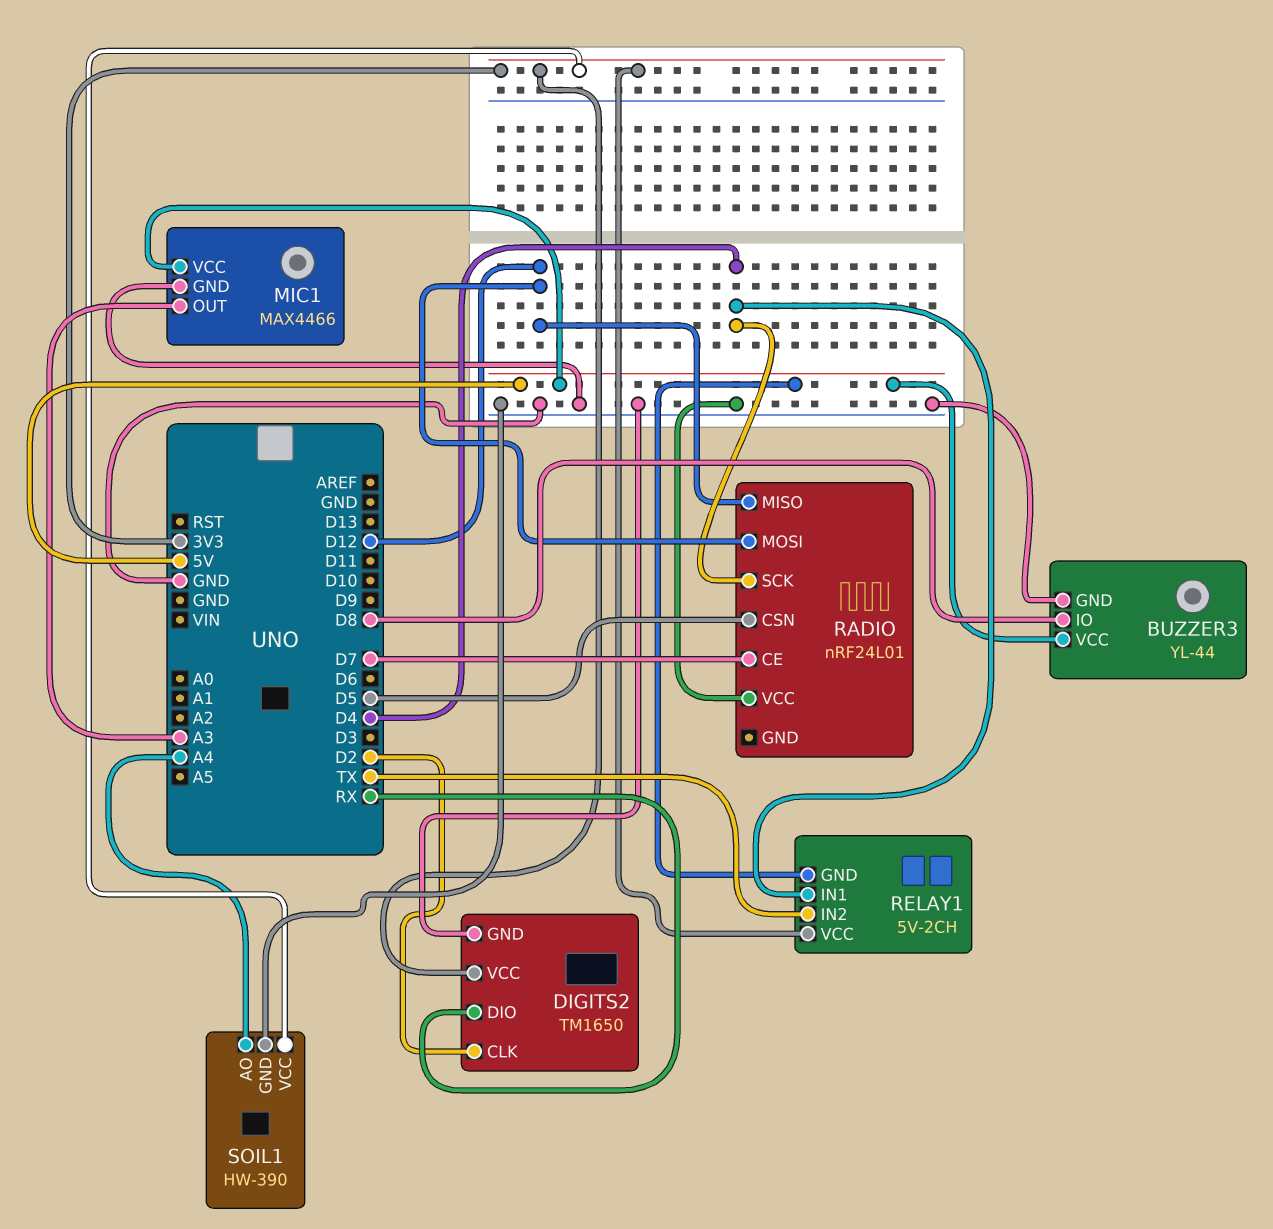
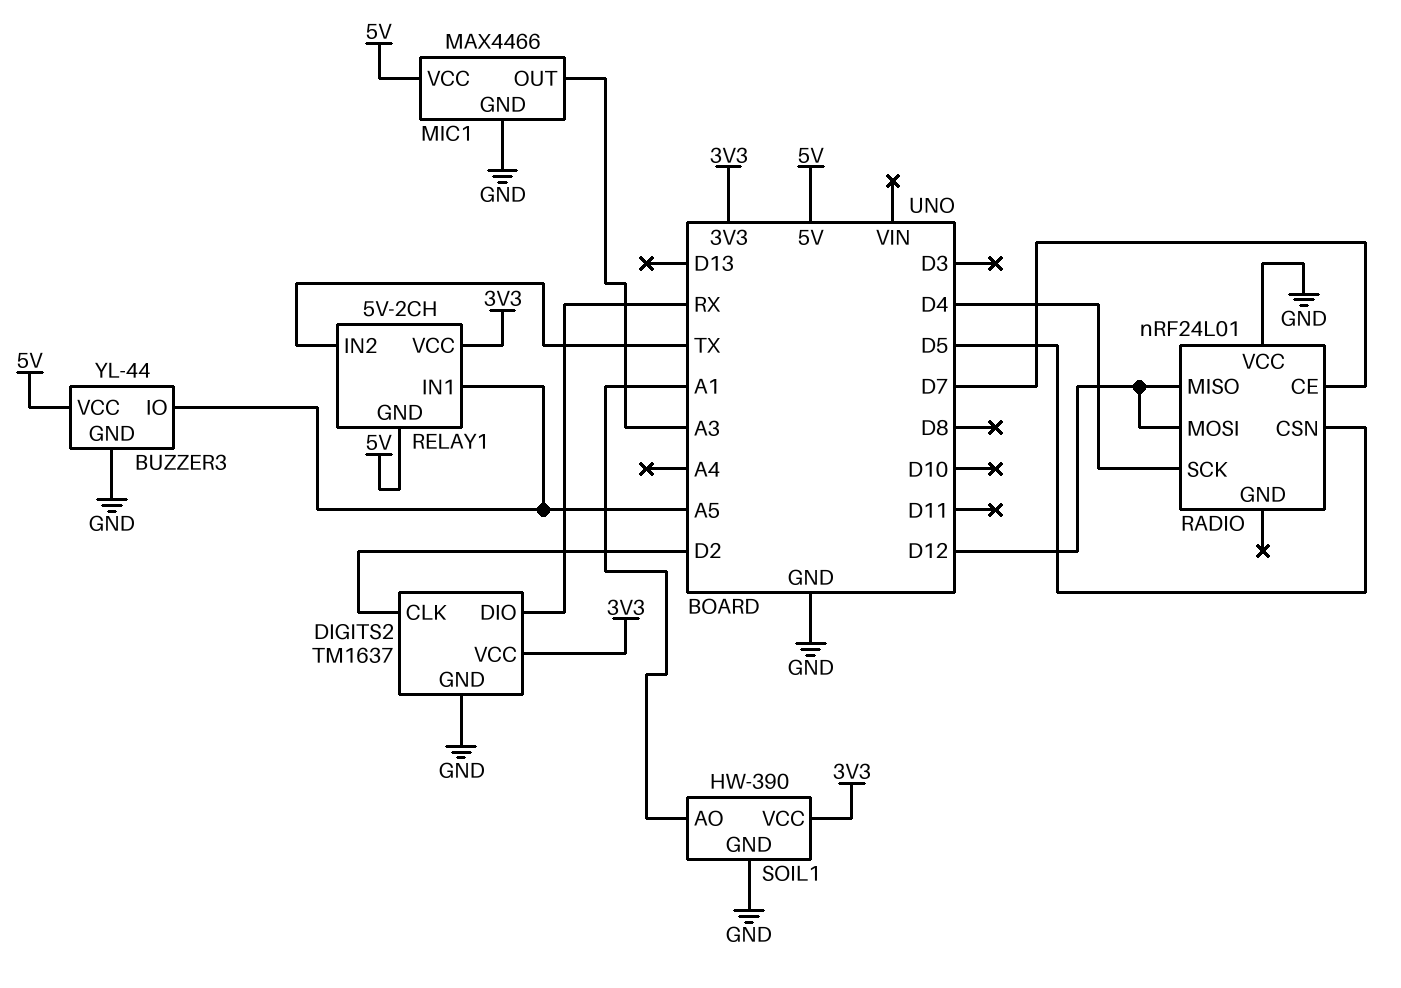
BUZZER3 pin IO: D8 -> A5
DIGITS2: TM1650 -> TM1637
RELAY1 pin IN1: D4 -> A5
SOIL1 pin AO: A4 -> A1

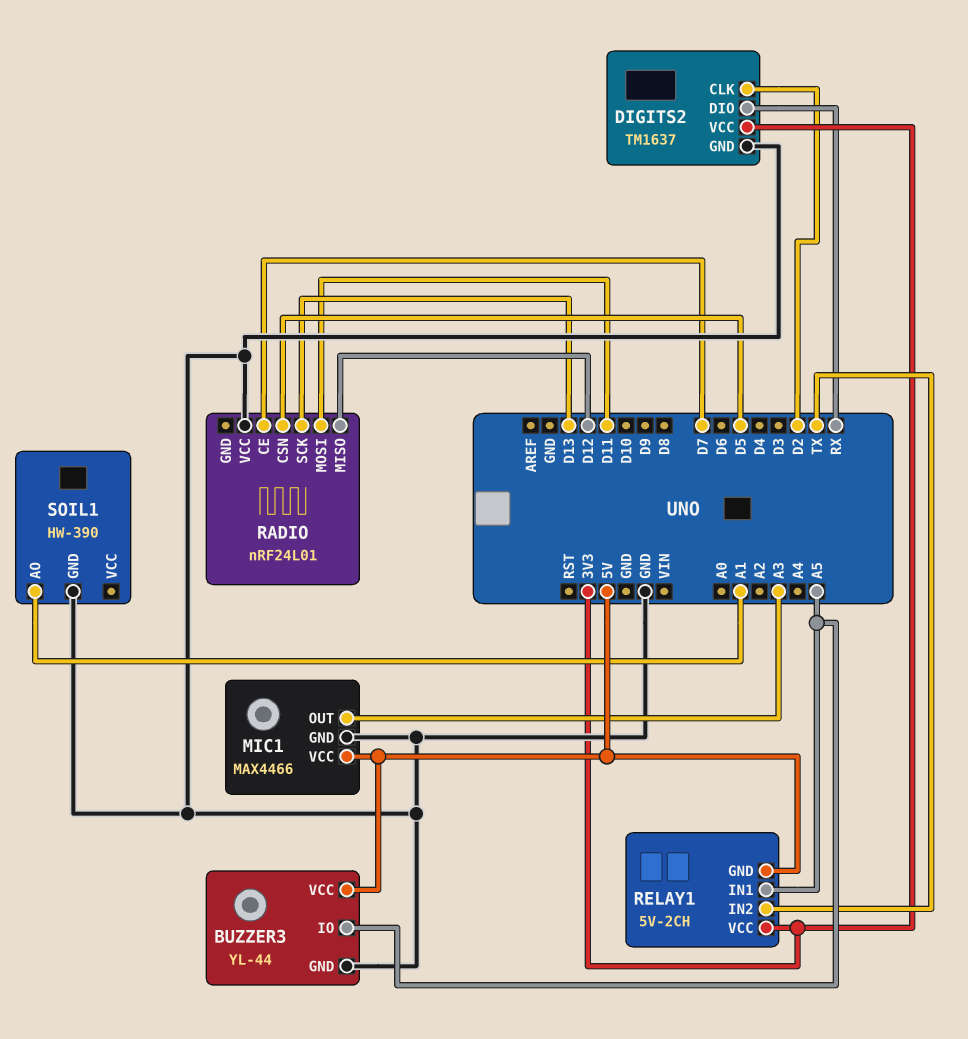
RADIO pin MOSI: D12 -> D11
RADIO pin SCK: D4 -> D13
SOIL1 pin VCC: 3V3 -> none

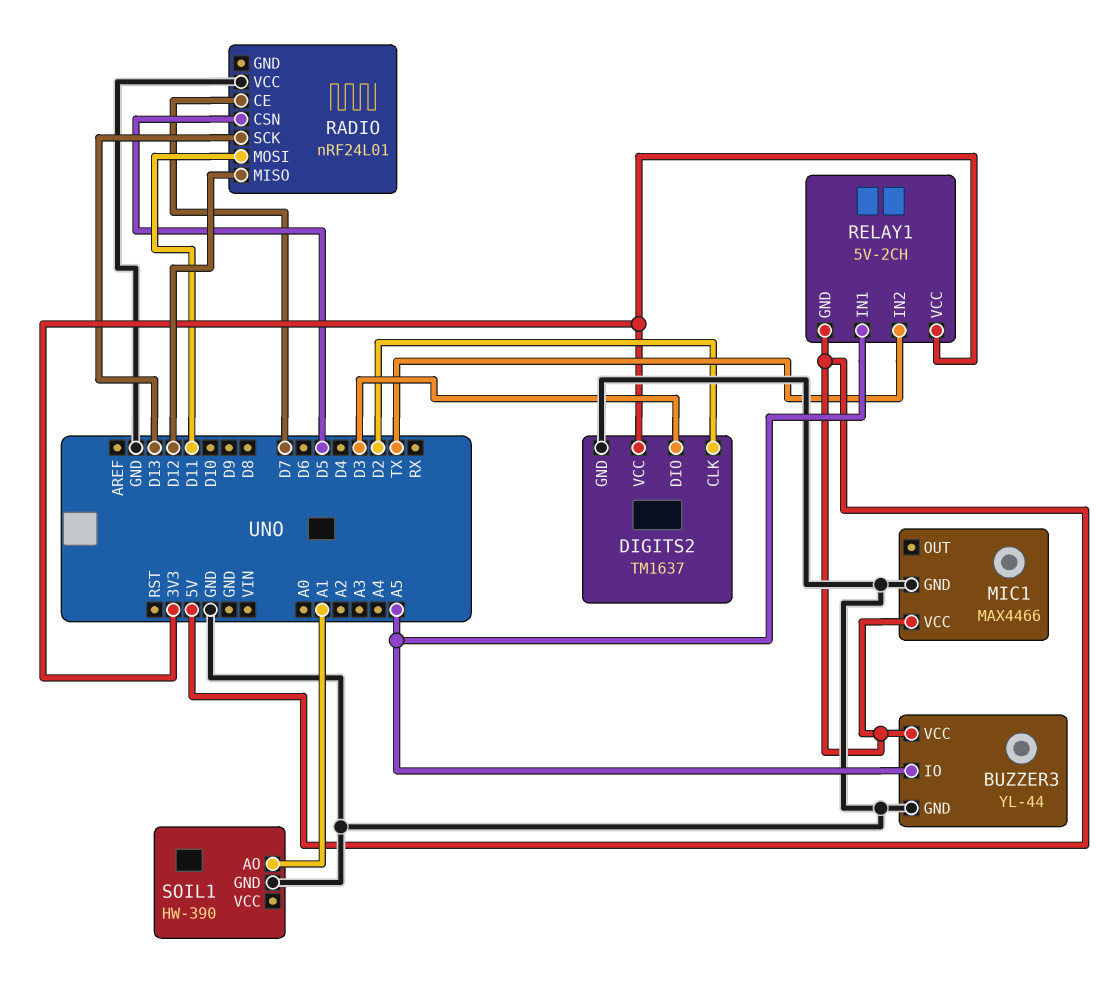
DIGITS2 pin DIO: RX -> D3
MIC1 pin OUT: A3 -> none

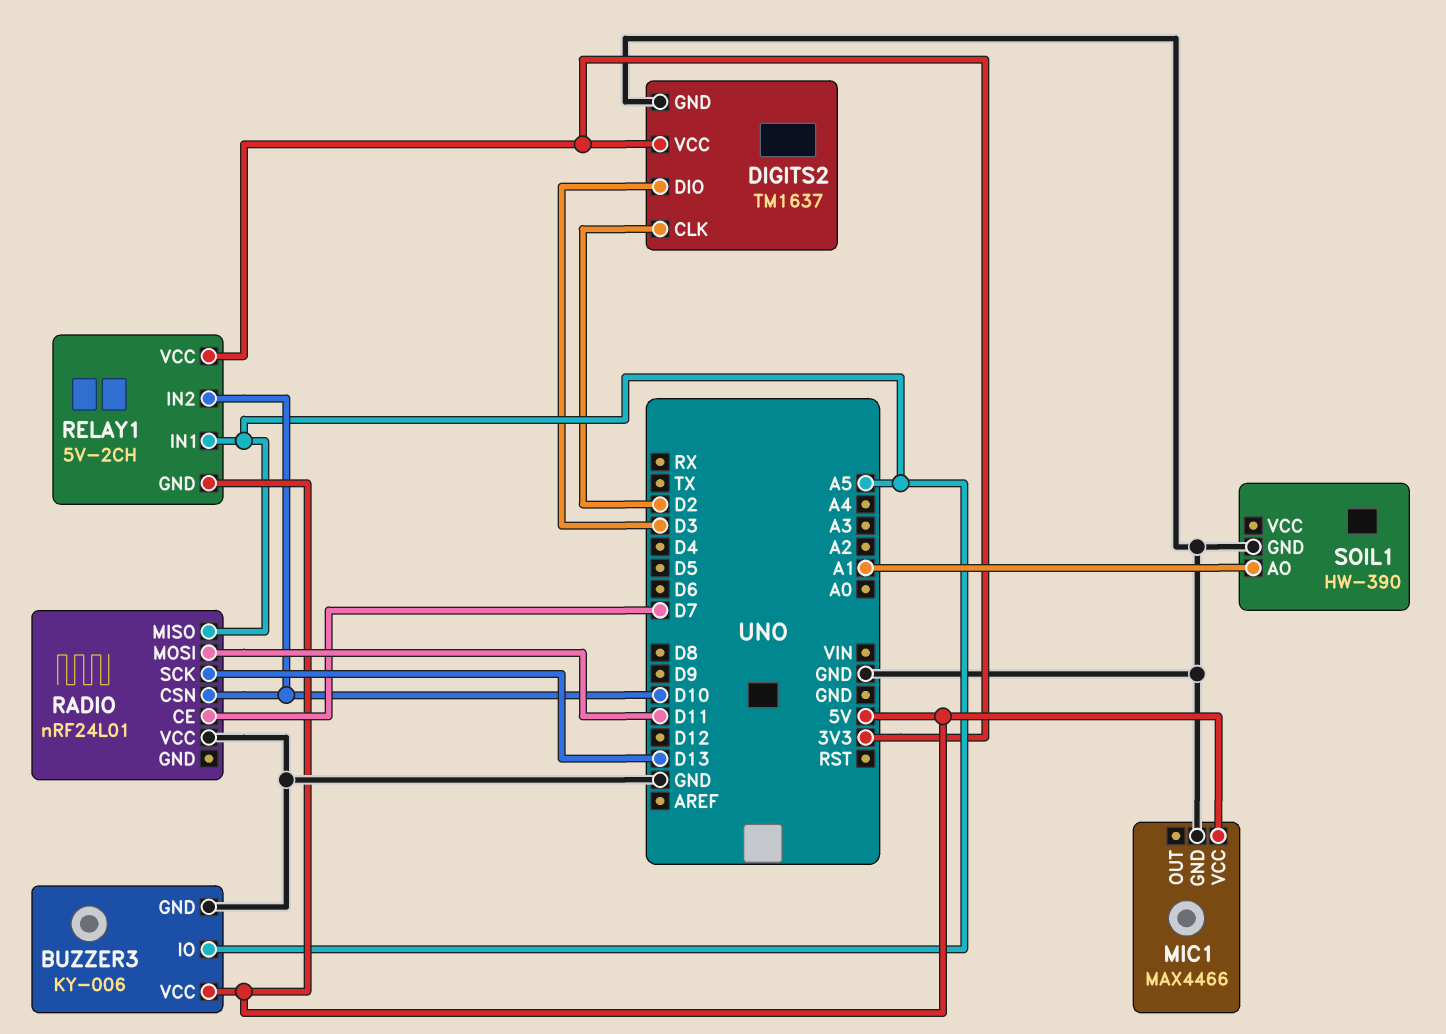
BUZZER3: YL-44 -> KY-006
RADIO pin CSN: D5 -> D10
RADIO pin MISO: D12 -> A5
RELAY1 pin IN2: TX -> D10

